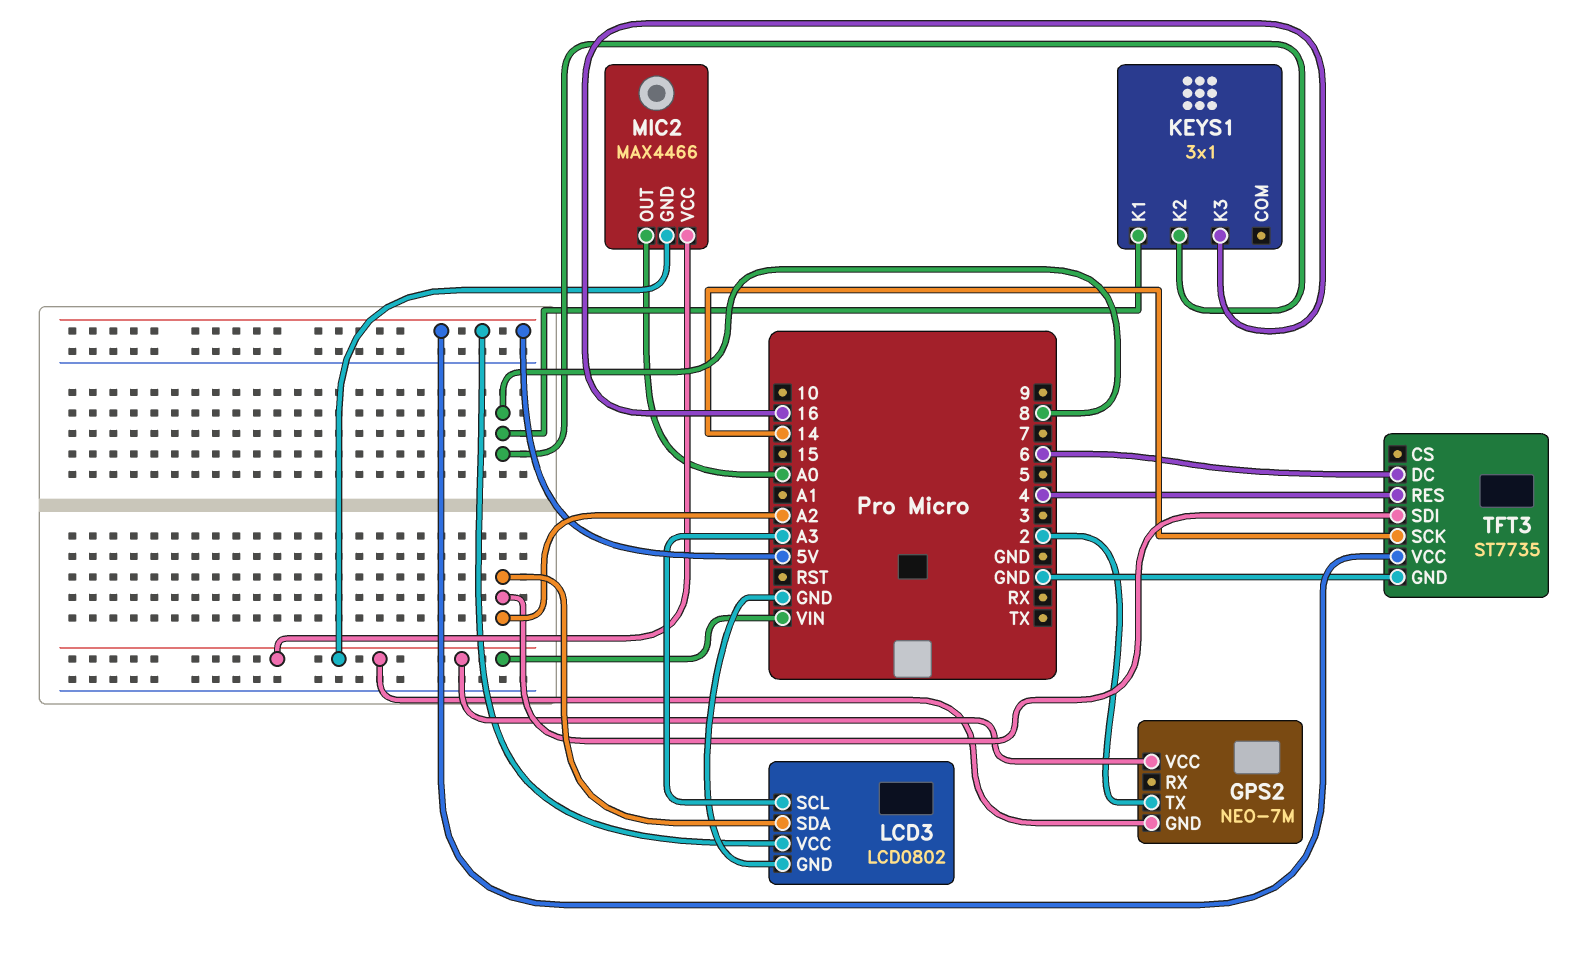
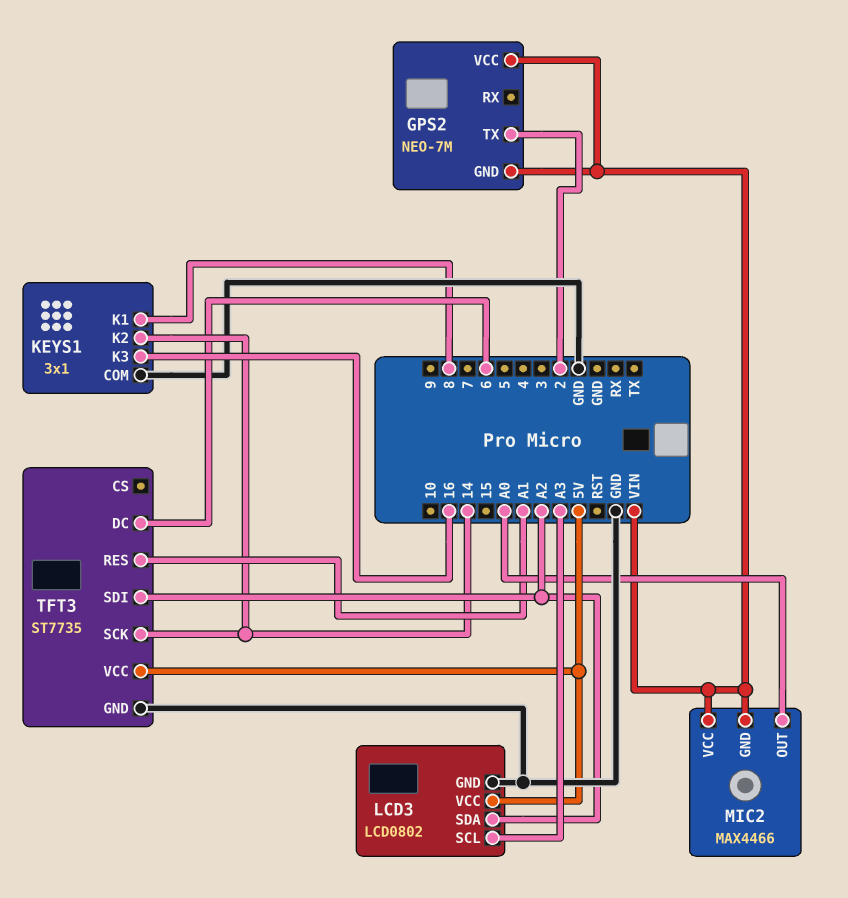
KEYS1 pin COM: none -> GND
KEYS1 pin K2: 8 -> 14
TFT3 pin RES: 4 -> A1

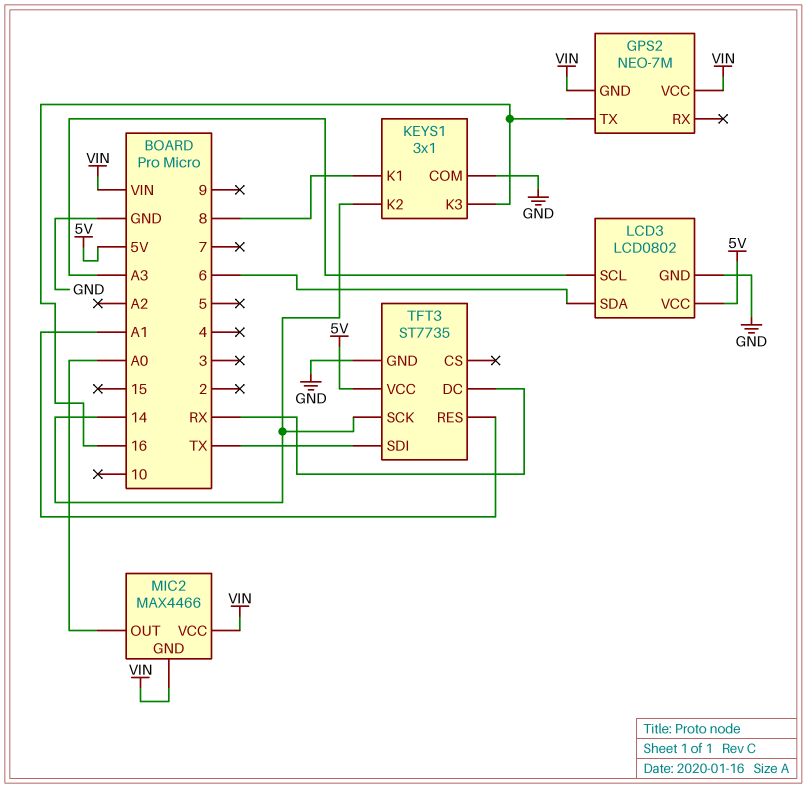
GPS2 pin TX: 2 -> 16
LCD3 pin SDA: A2 -> 6
TFT3 pin DC: 6 -> RX
TFT3 pin SDI: A2 -> TX

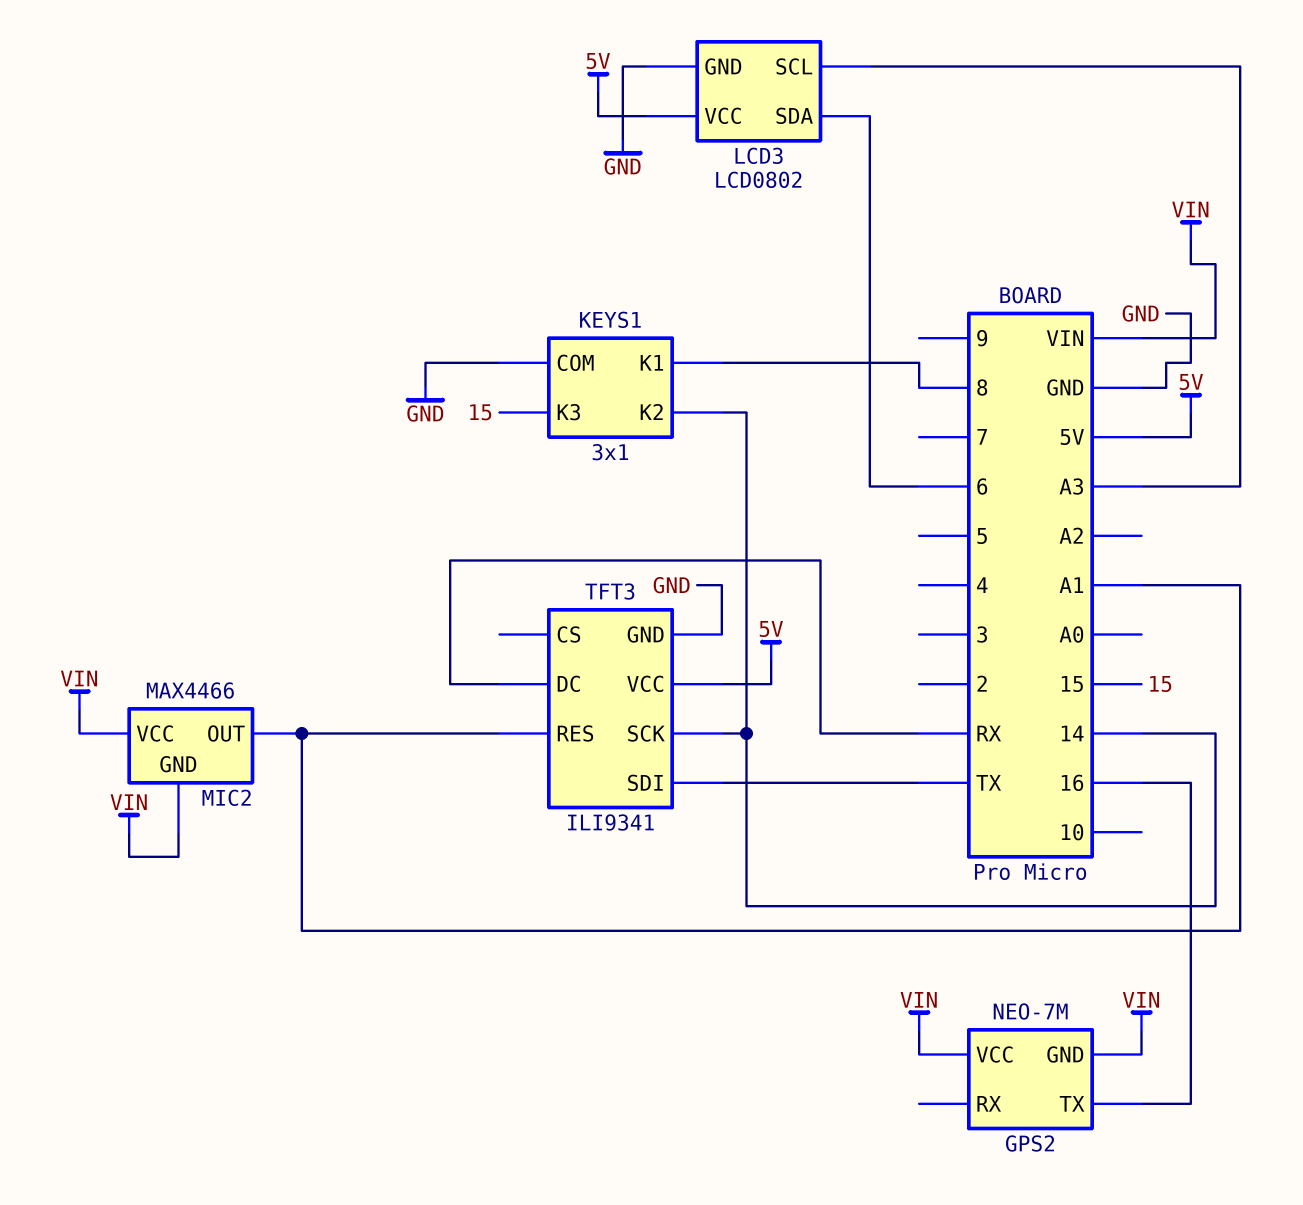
KEYS1 pin K3: 16 -> 15
MIC2 pin OUT: A0 -> A1
TFT3: ST7735 -> ILI9341

